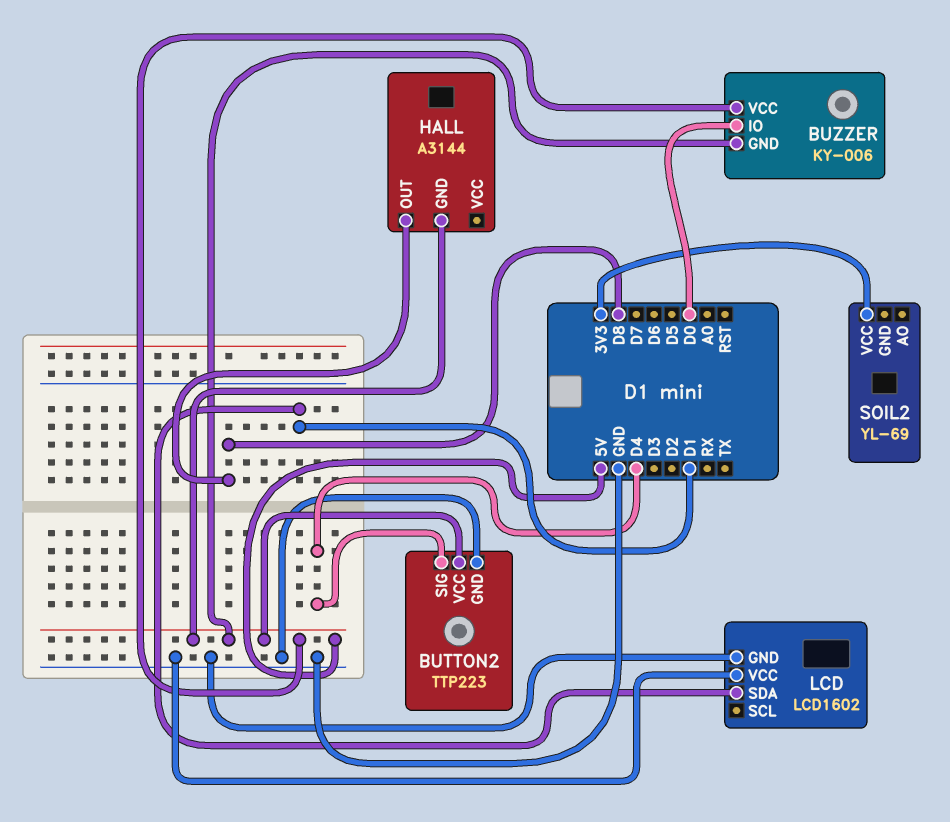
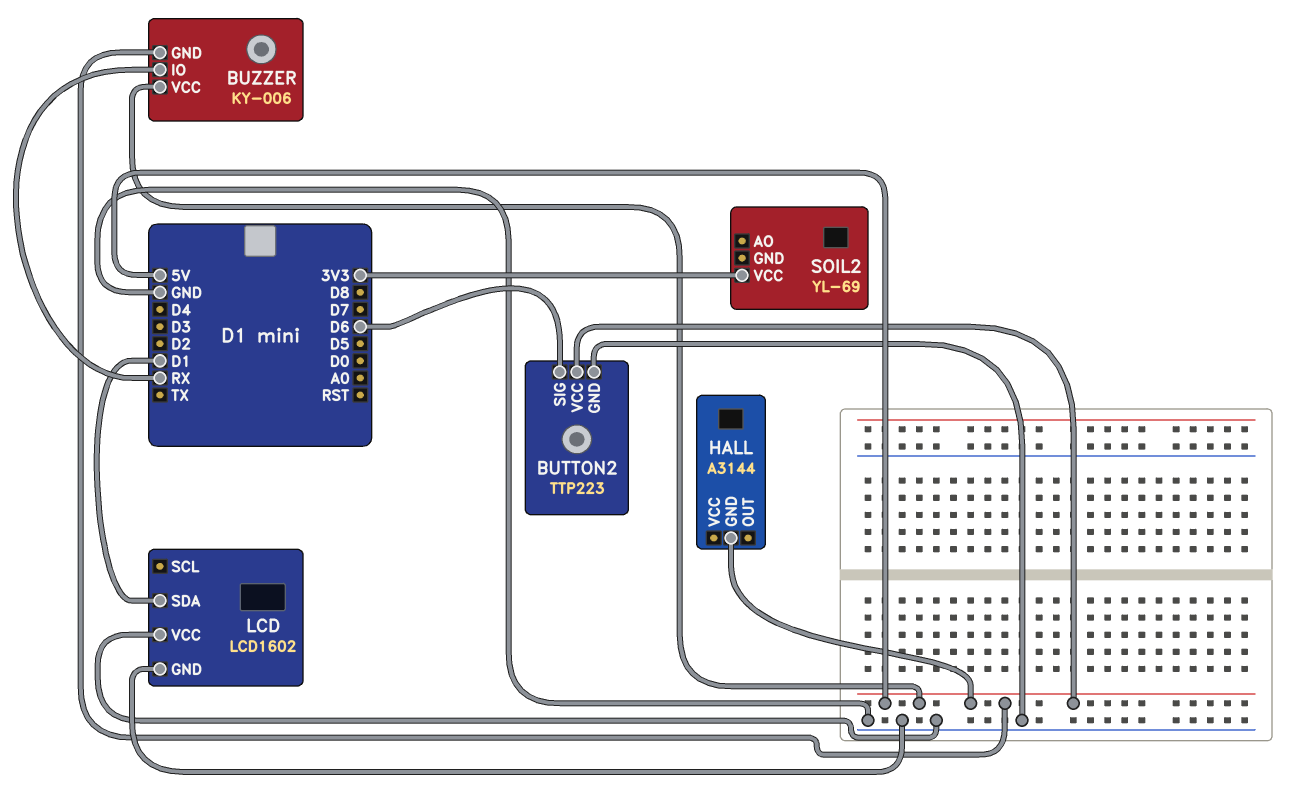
BUTTON2 pin SIG: D4 -> D6
BUZZER pin IO: D0 -> RX
HALL pin OUT: D8 -> none

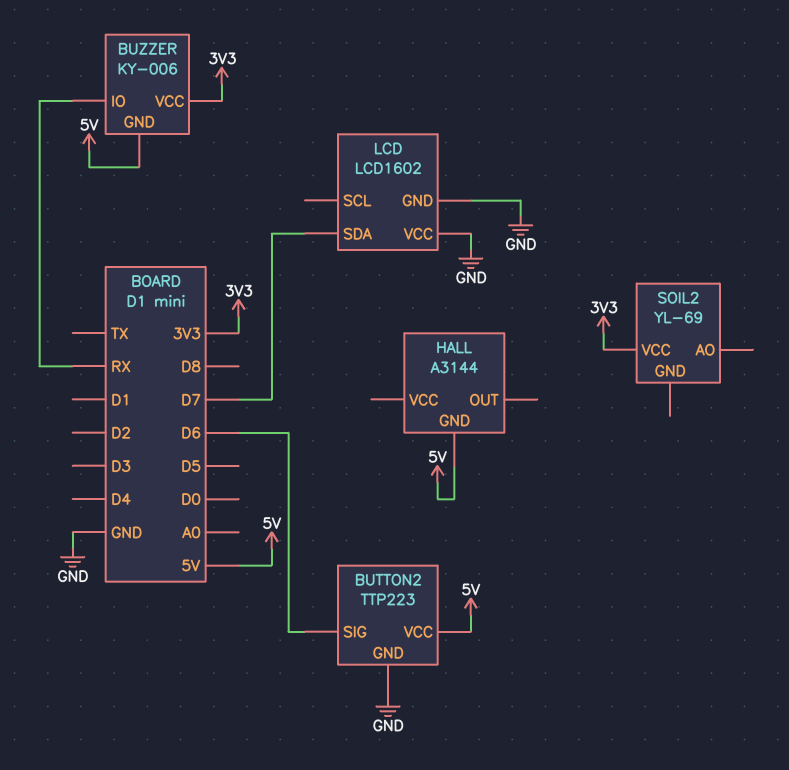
BUZZER pin VCC: 5V -> 3V3
LCD pin SDA: D1 -> D7

